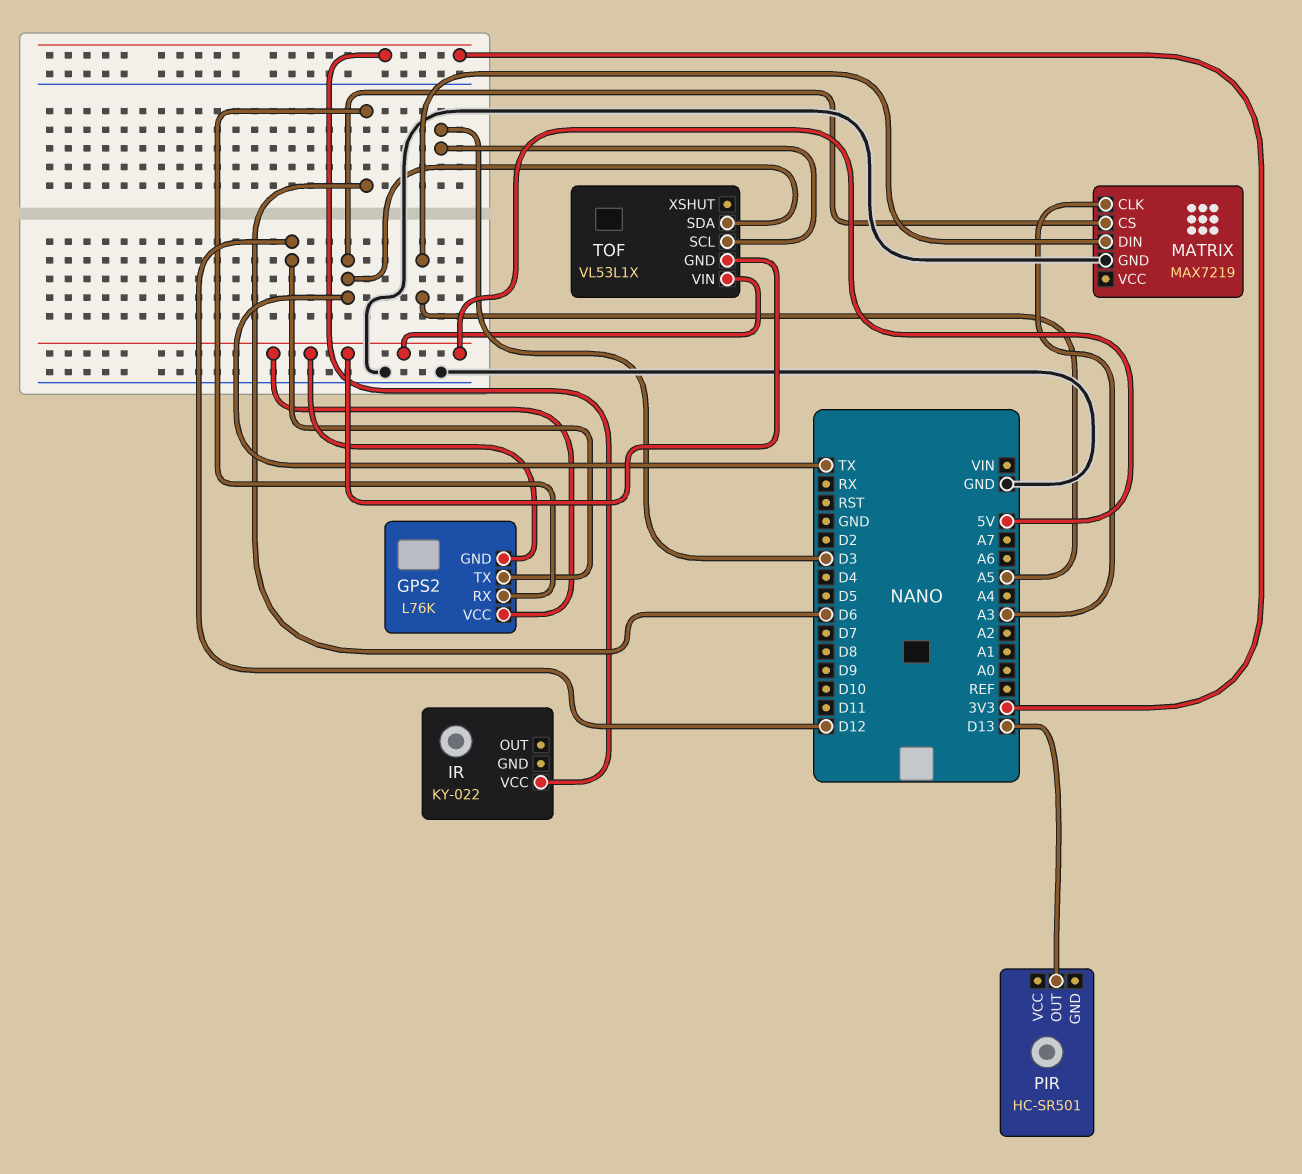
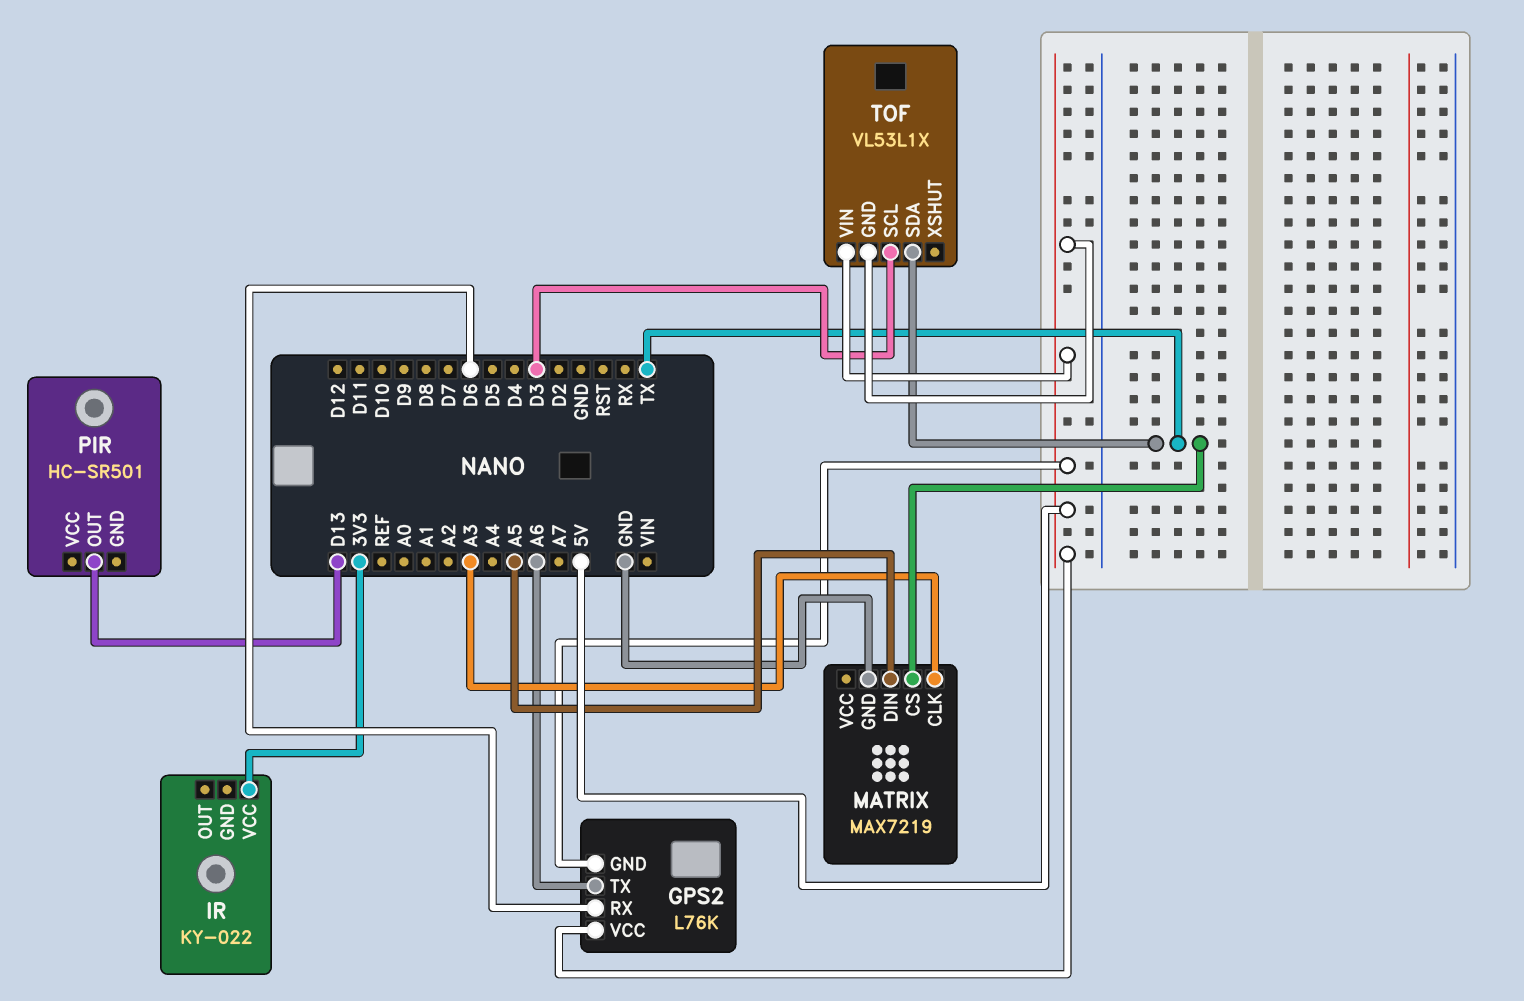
GPS2 pin TX: D12 -> A6

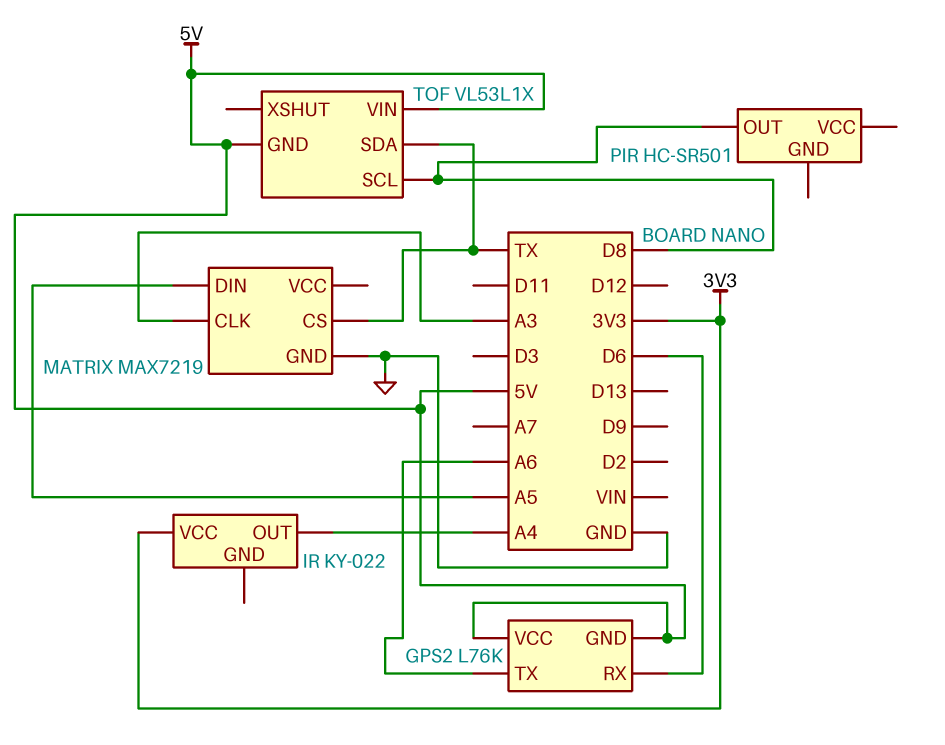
IR pin OUT: none -> A4
PIR pin OUT: D13 -> D8
TOF pin SCL: D3 -> D8

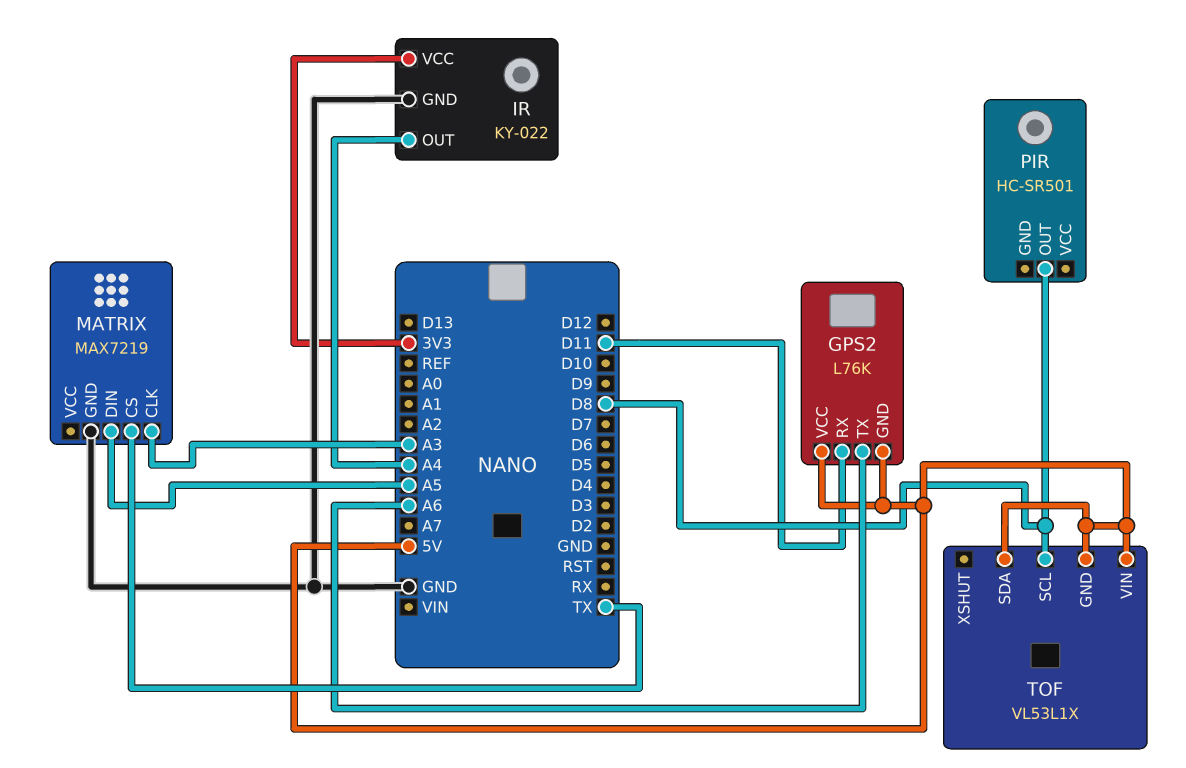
GPS2 pin RX: D6 -> D11
IR pin GND: none -> GND
TOF pin SDA: TX -> 5V

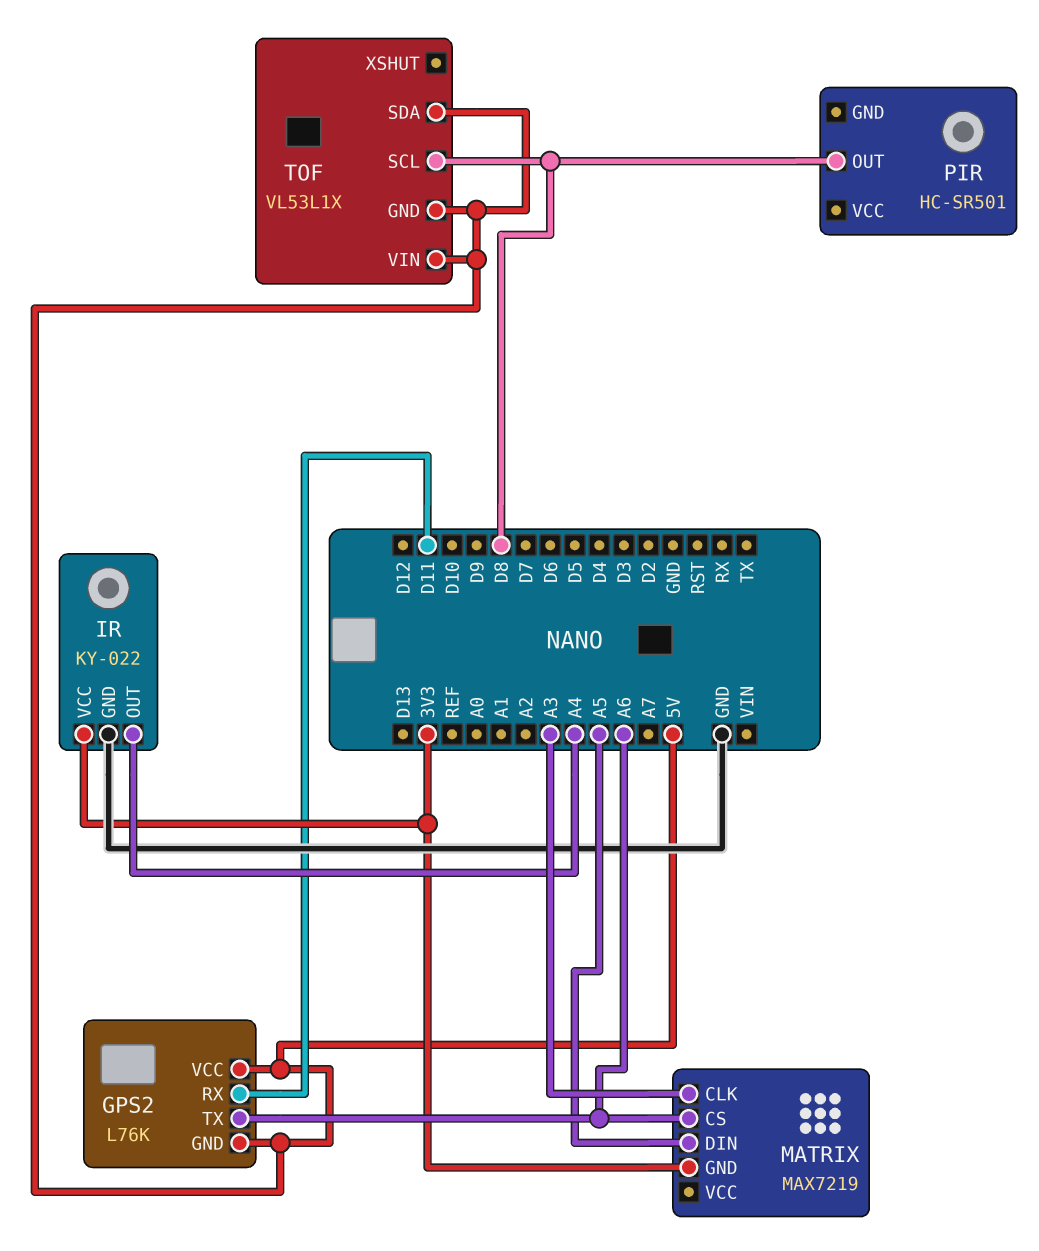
MATRIX pin CS: TX -> A6
MATRIX pin GND: GND -> 3V3

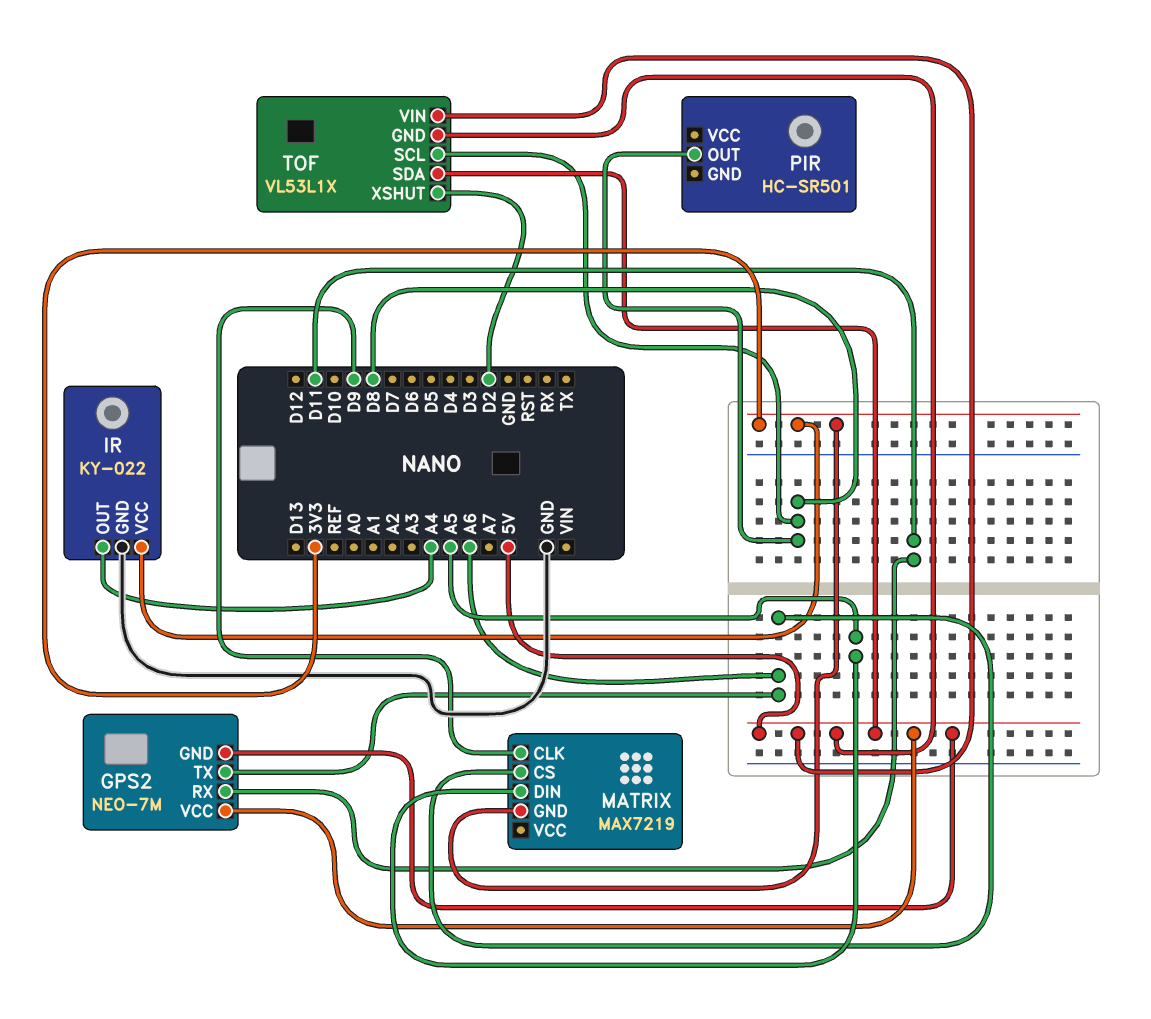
GPS2: L76K -> NEO-7M
MATRIX pin CLK: A3 -> D9
TOF pin XSHUT: none -> D2

